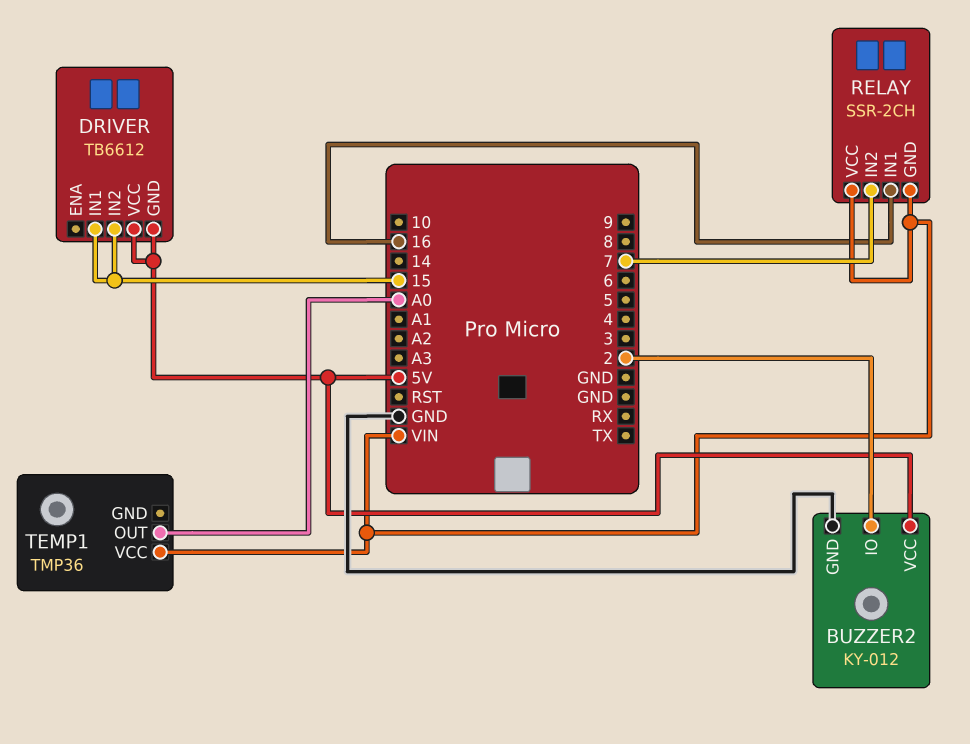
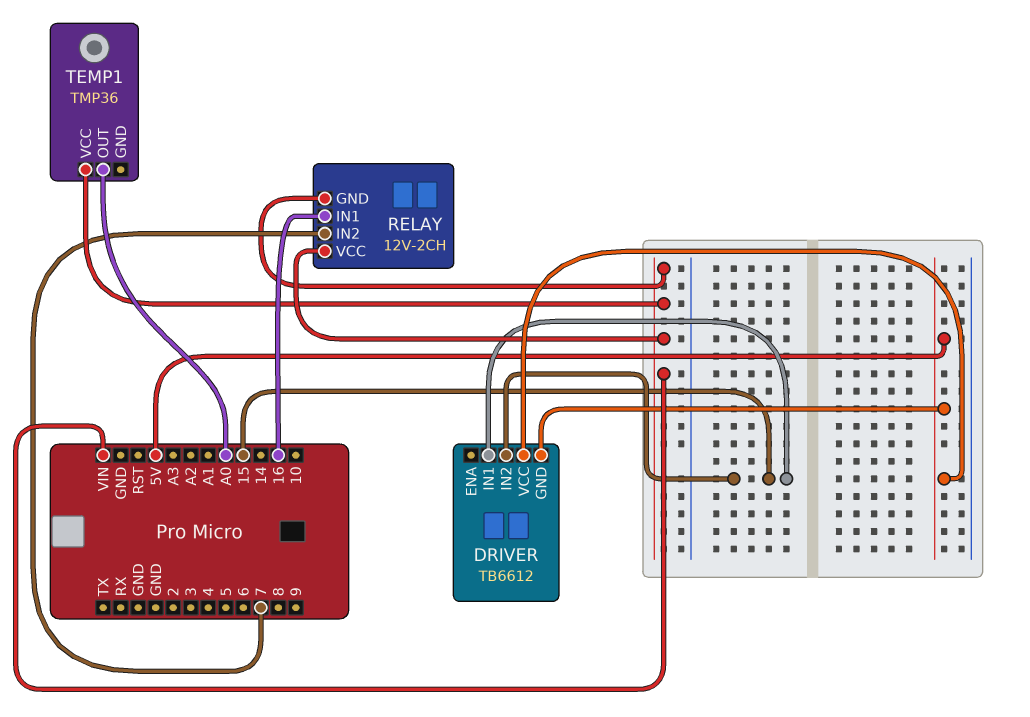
BUZZER2: KY-012 -> none
BUZZER2 pin GND: GND -> none
BUZZER2 pin IO: 2 -> none
BUZZER2 pin VCC: 5V -> none
RELAY: SSR-2CH -> 12V-2CH

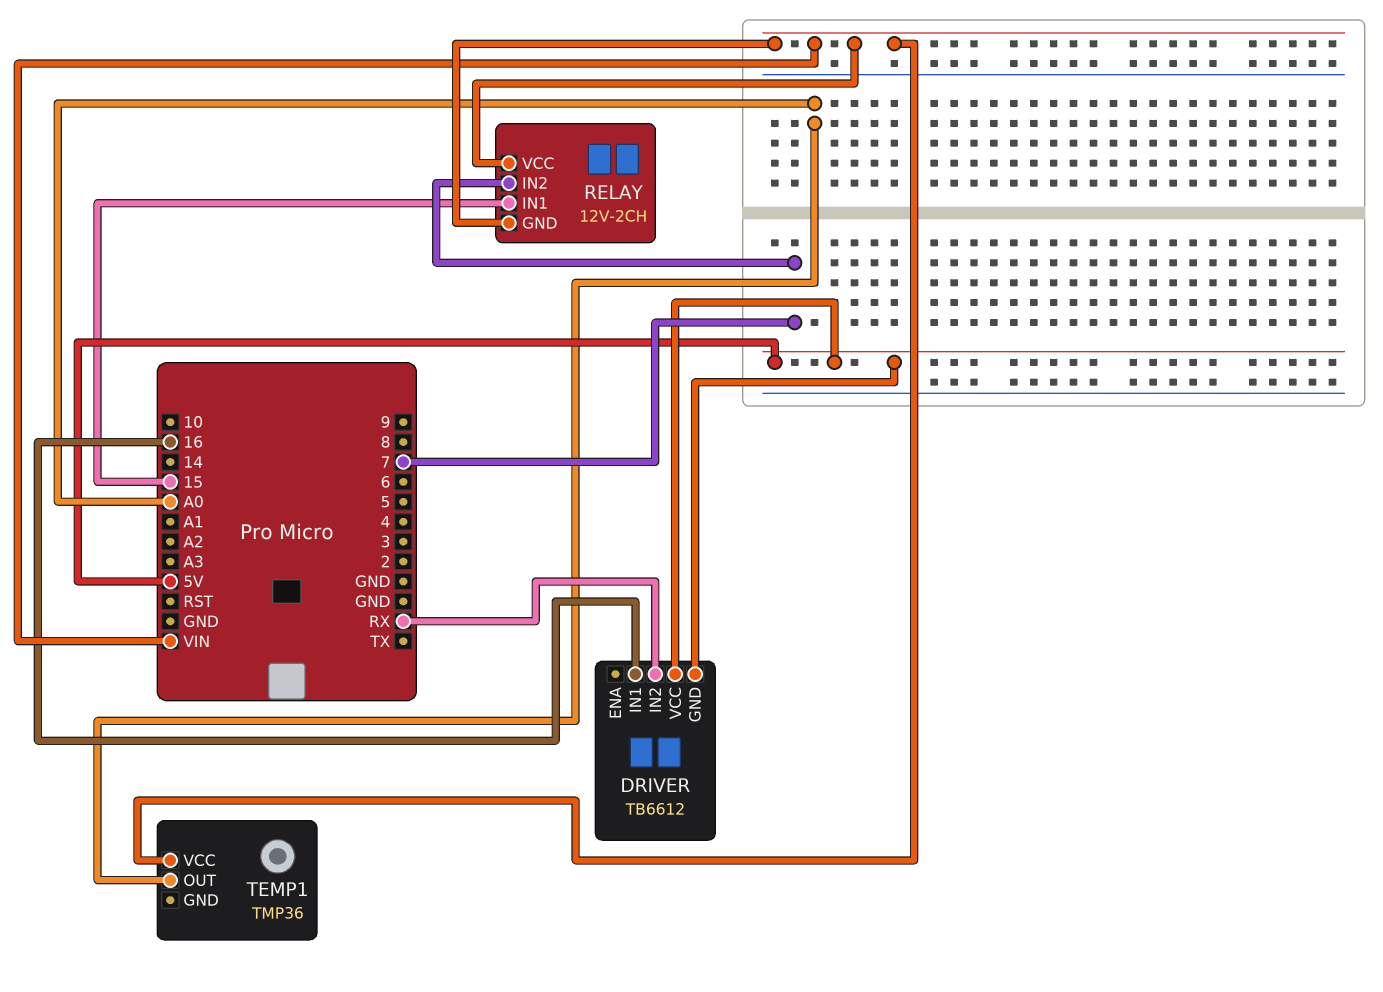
DRIVER pin IN1: 15 -> 16
DRIVER pin IN2: 15 -> RX
RELAY pin IN1: 16 -> 15

